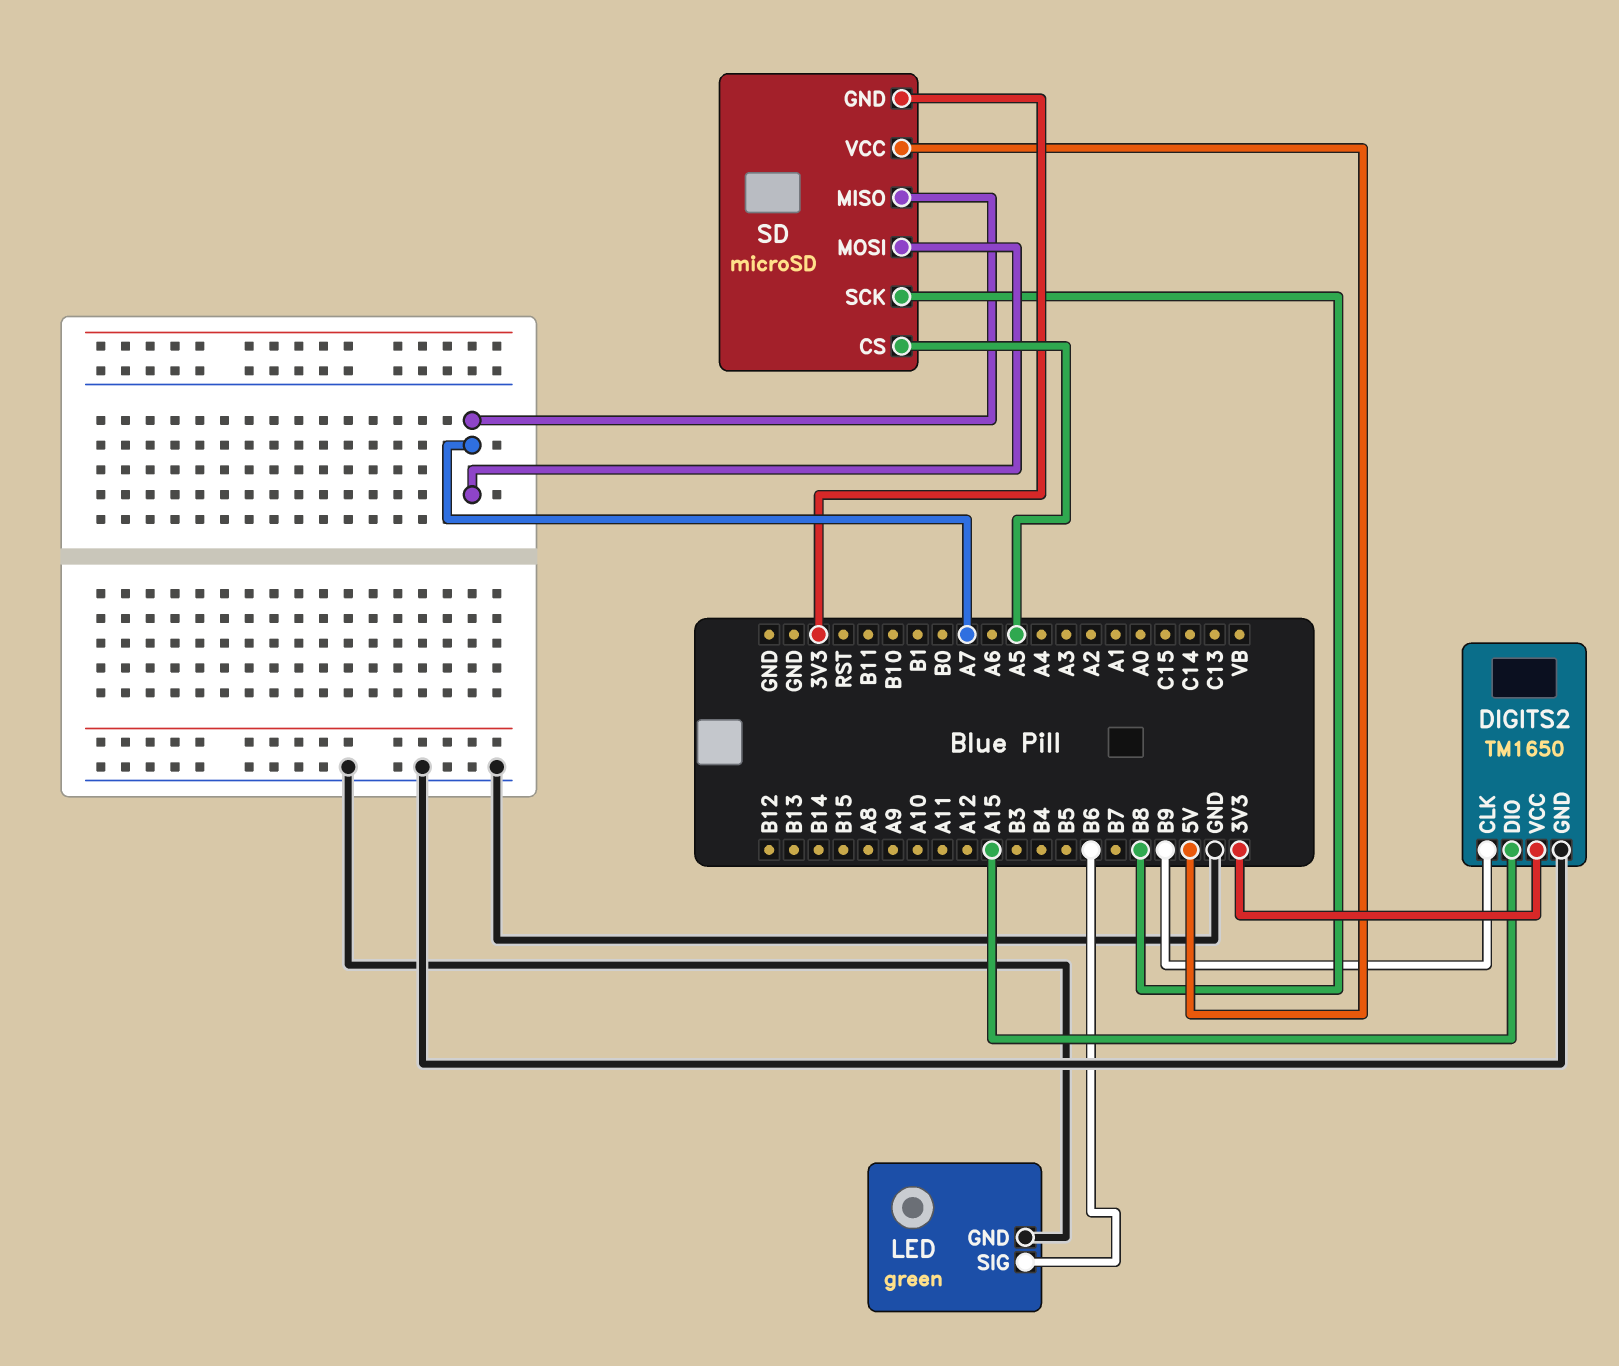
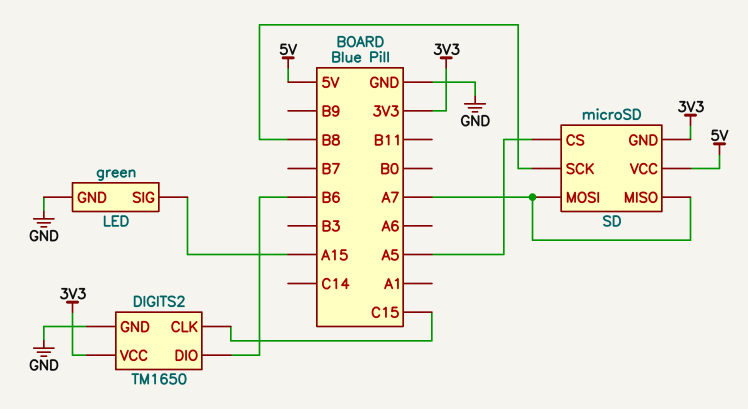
DIGITS2 pin CLK: B9 -> C15
DIGITS2 pin DIO: A15 -> B6
LED pin SIG: B6 -> A15

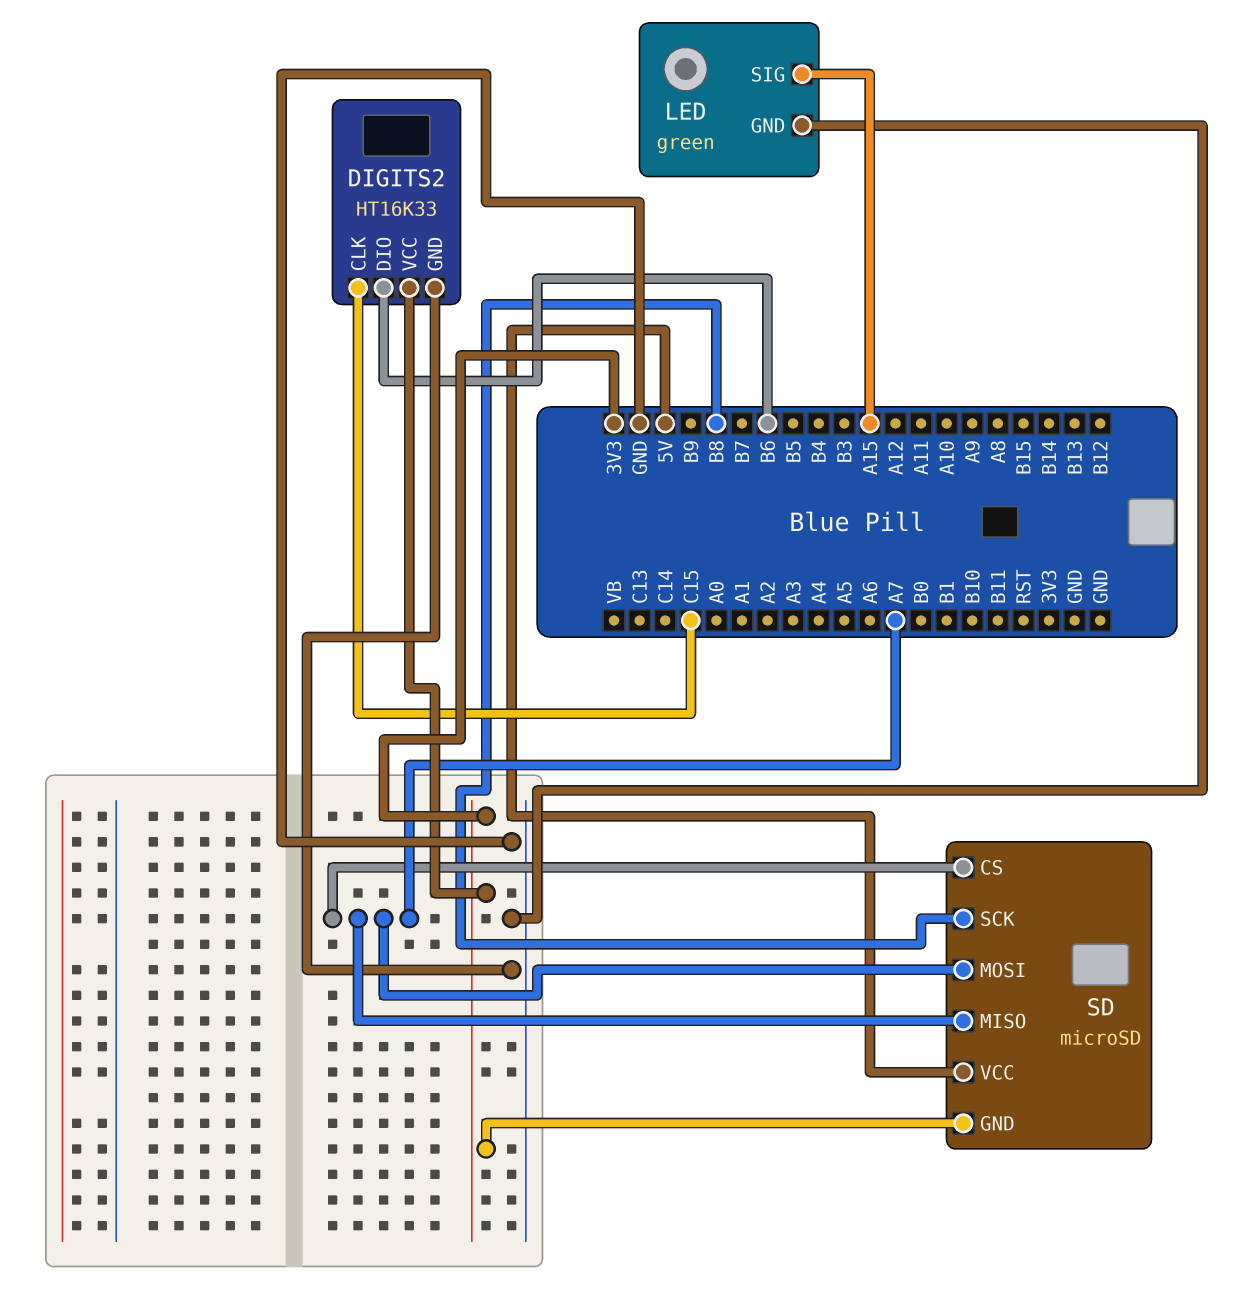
DIGITS2: TM1650 -> HT16K33
SD pin CS: A5 -> A7

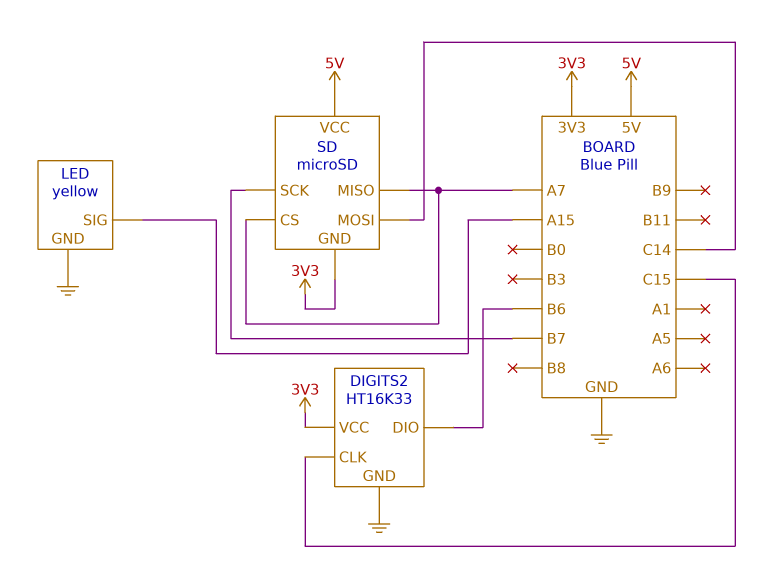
LED: green -> yellow
SD pin MOSI: A7 -> C14
SD pin SCK: B8 -> B7

